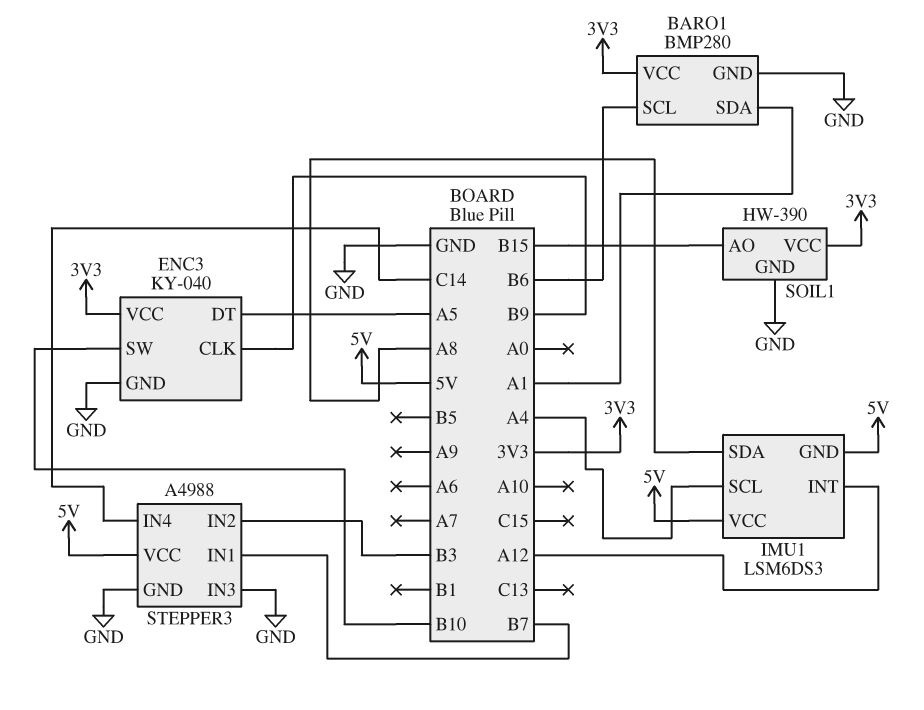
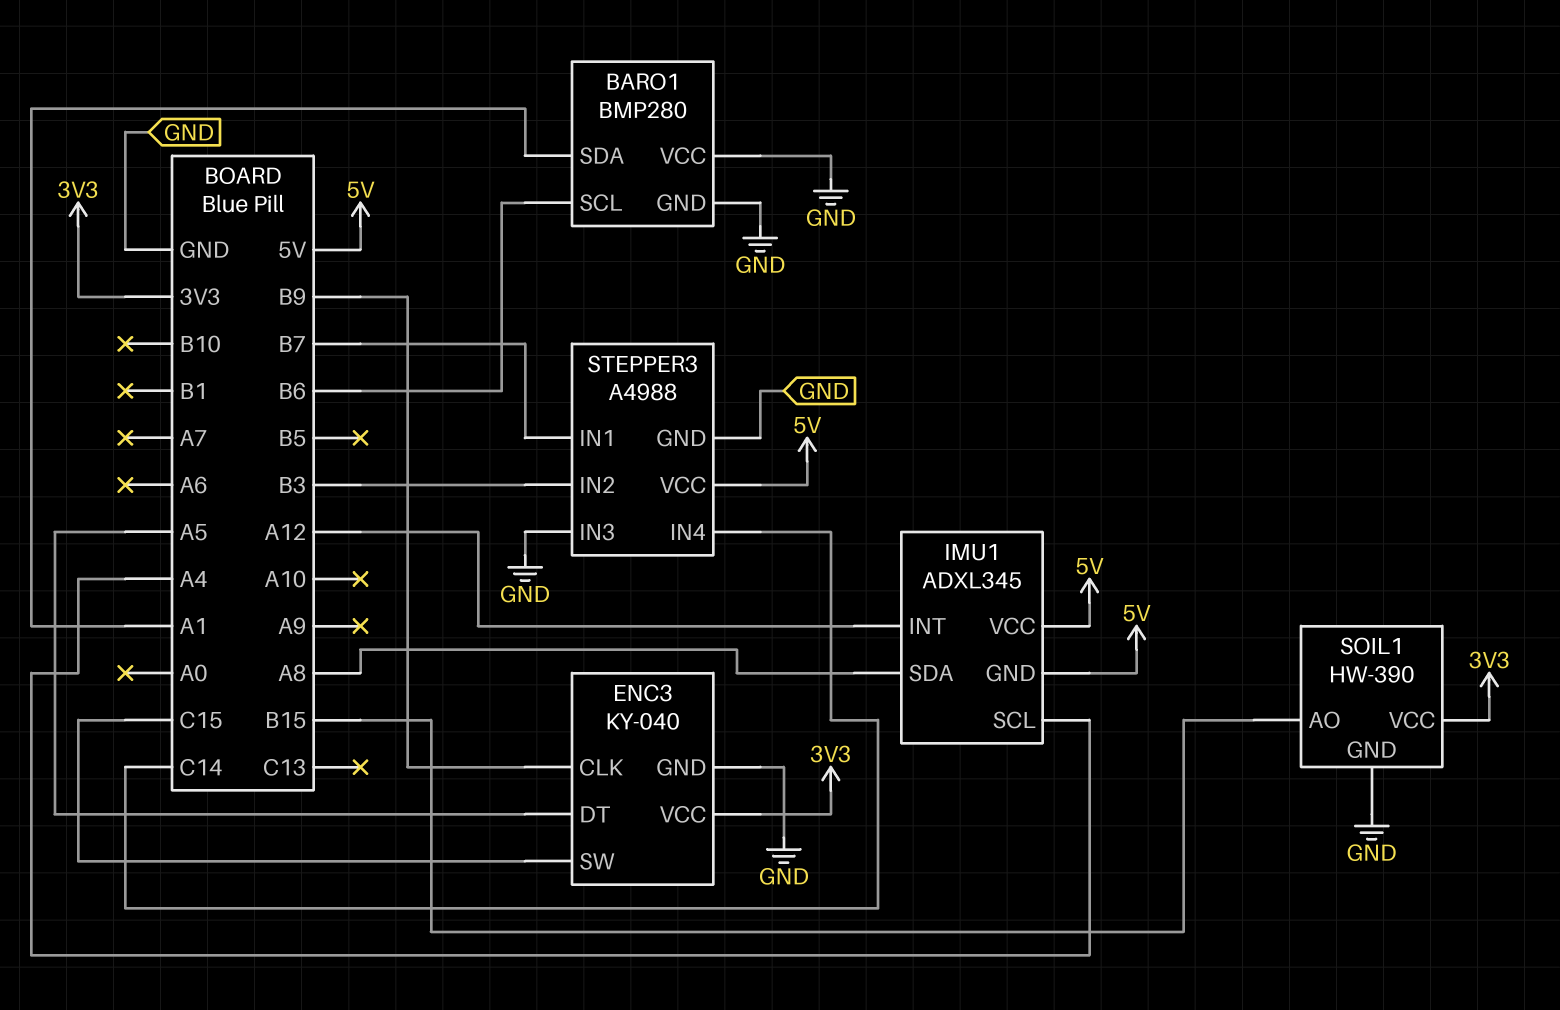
BARO1 pin VCC: 3V3 -> GND
ENC3 pin SW: B10 -> C15
IMU1: LSM6DS3 -> ADXL345

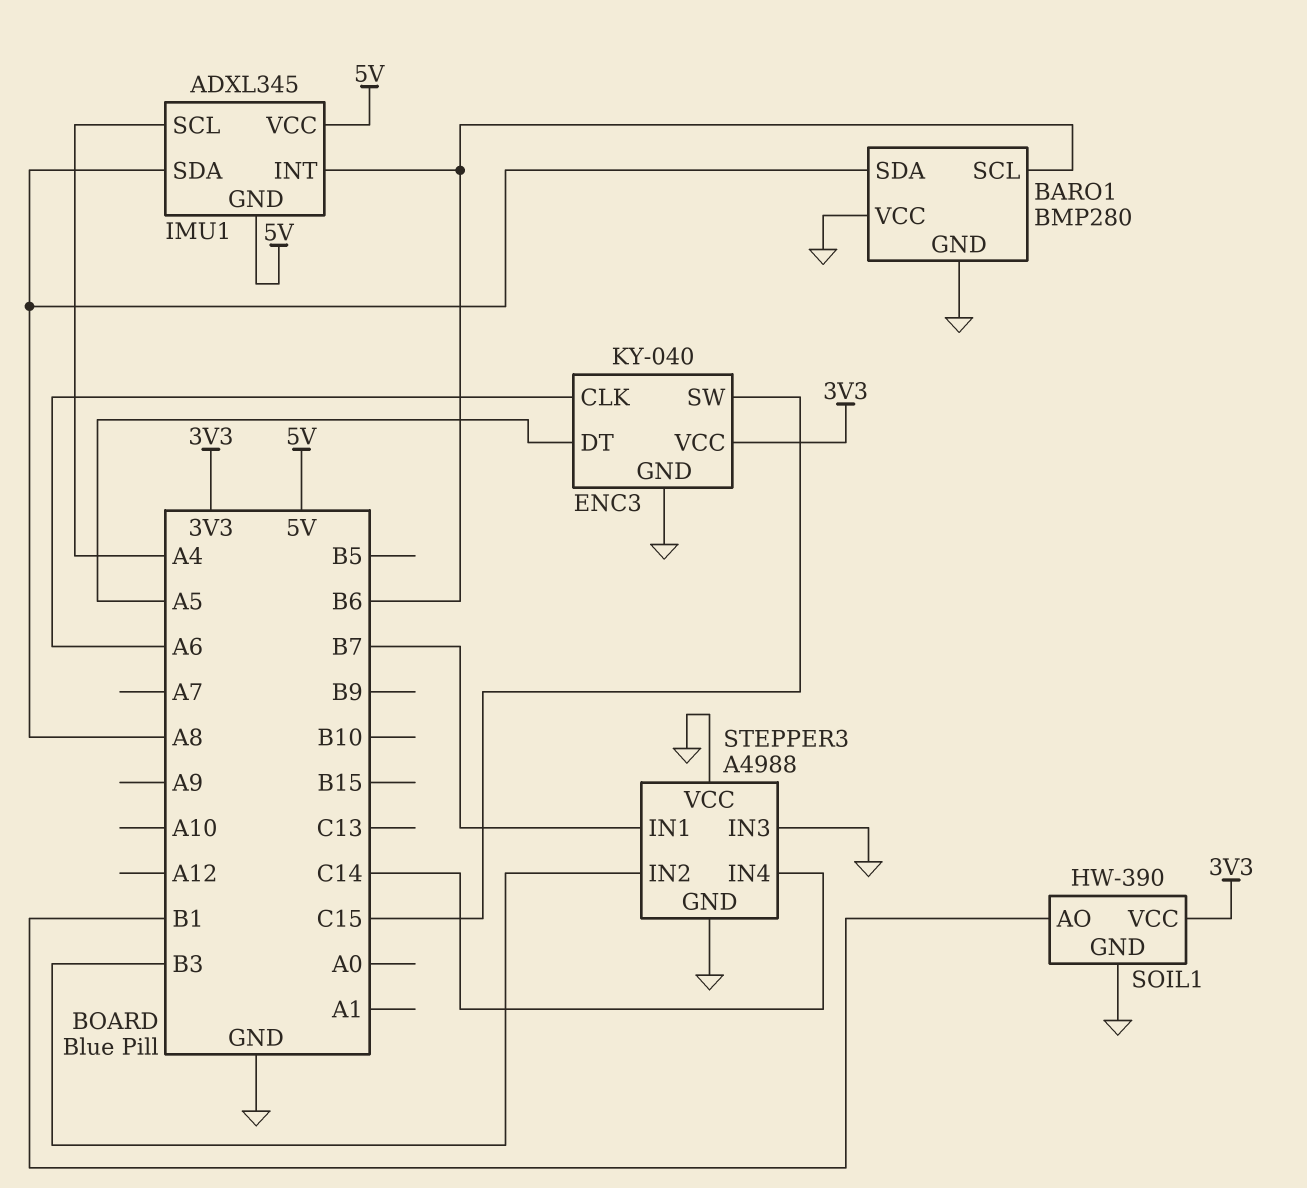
BARO1 pin SDA: A1 -> A8
ENC3 pin CLK: B9 -> A6
IMU1 pin INT: A12 -> B6
SOIL1 pin AO: B15 -> B1
STEPPER3 pin VCC: 5V -> GND

